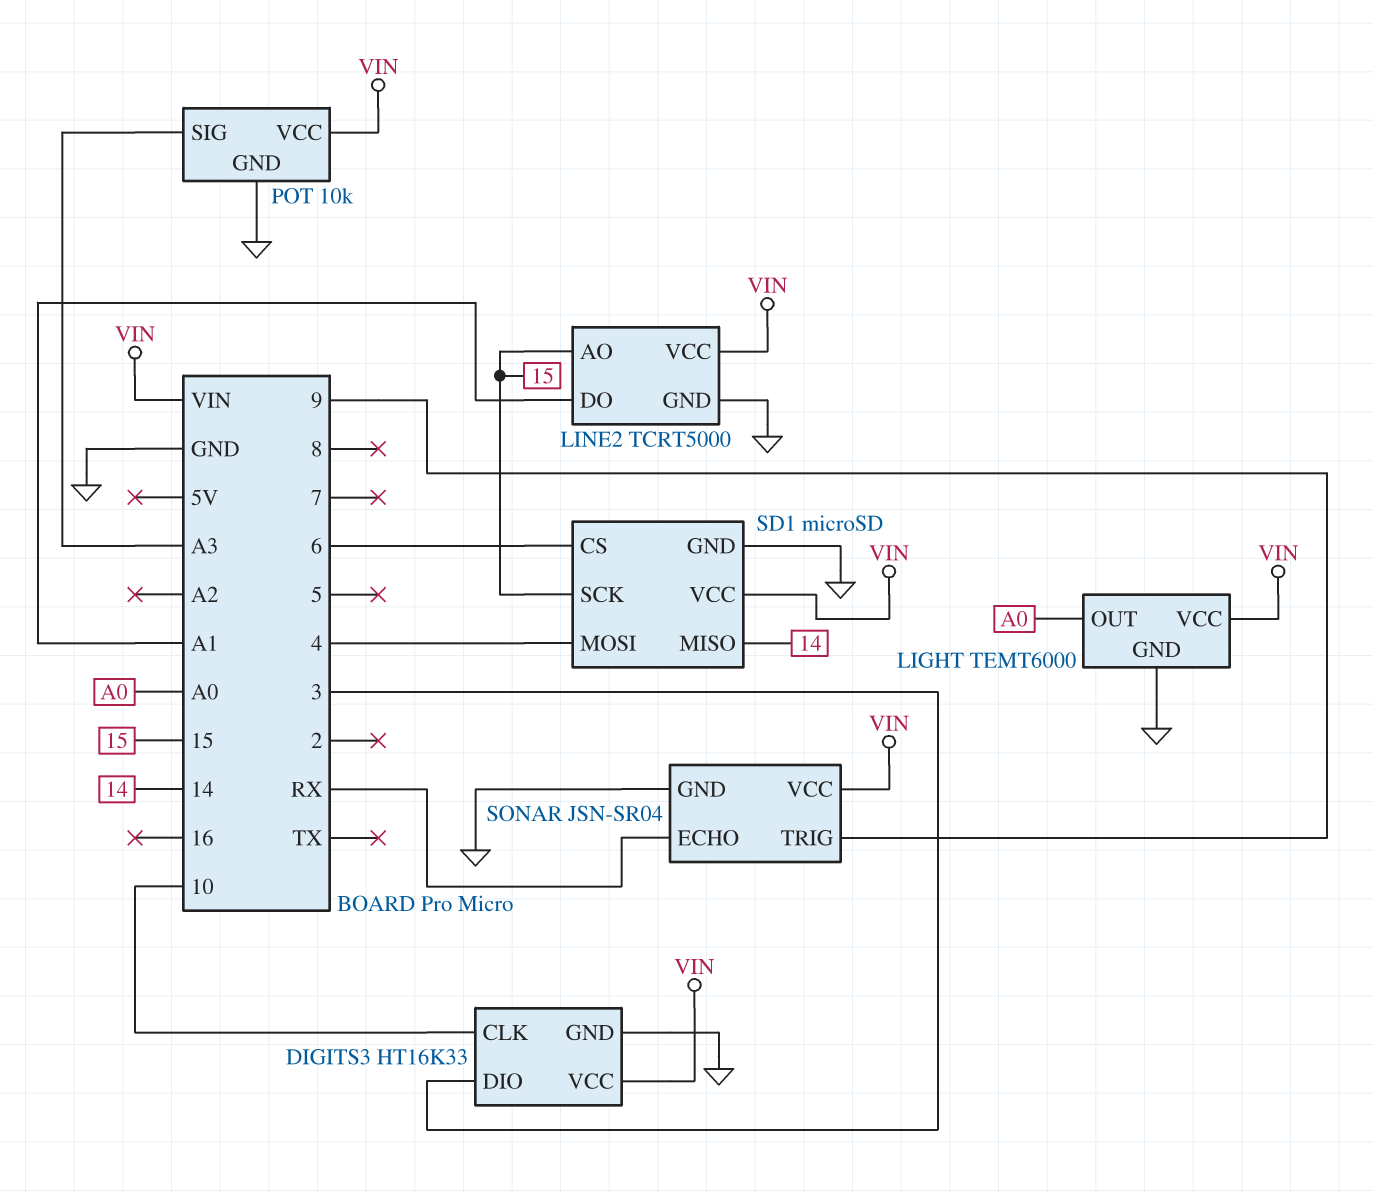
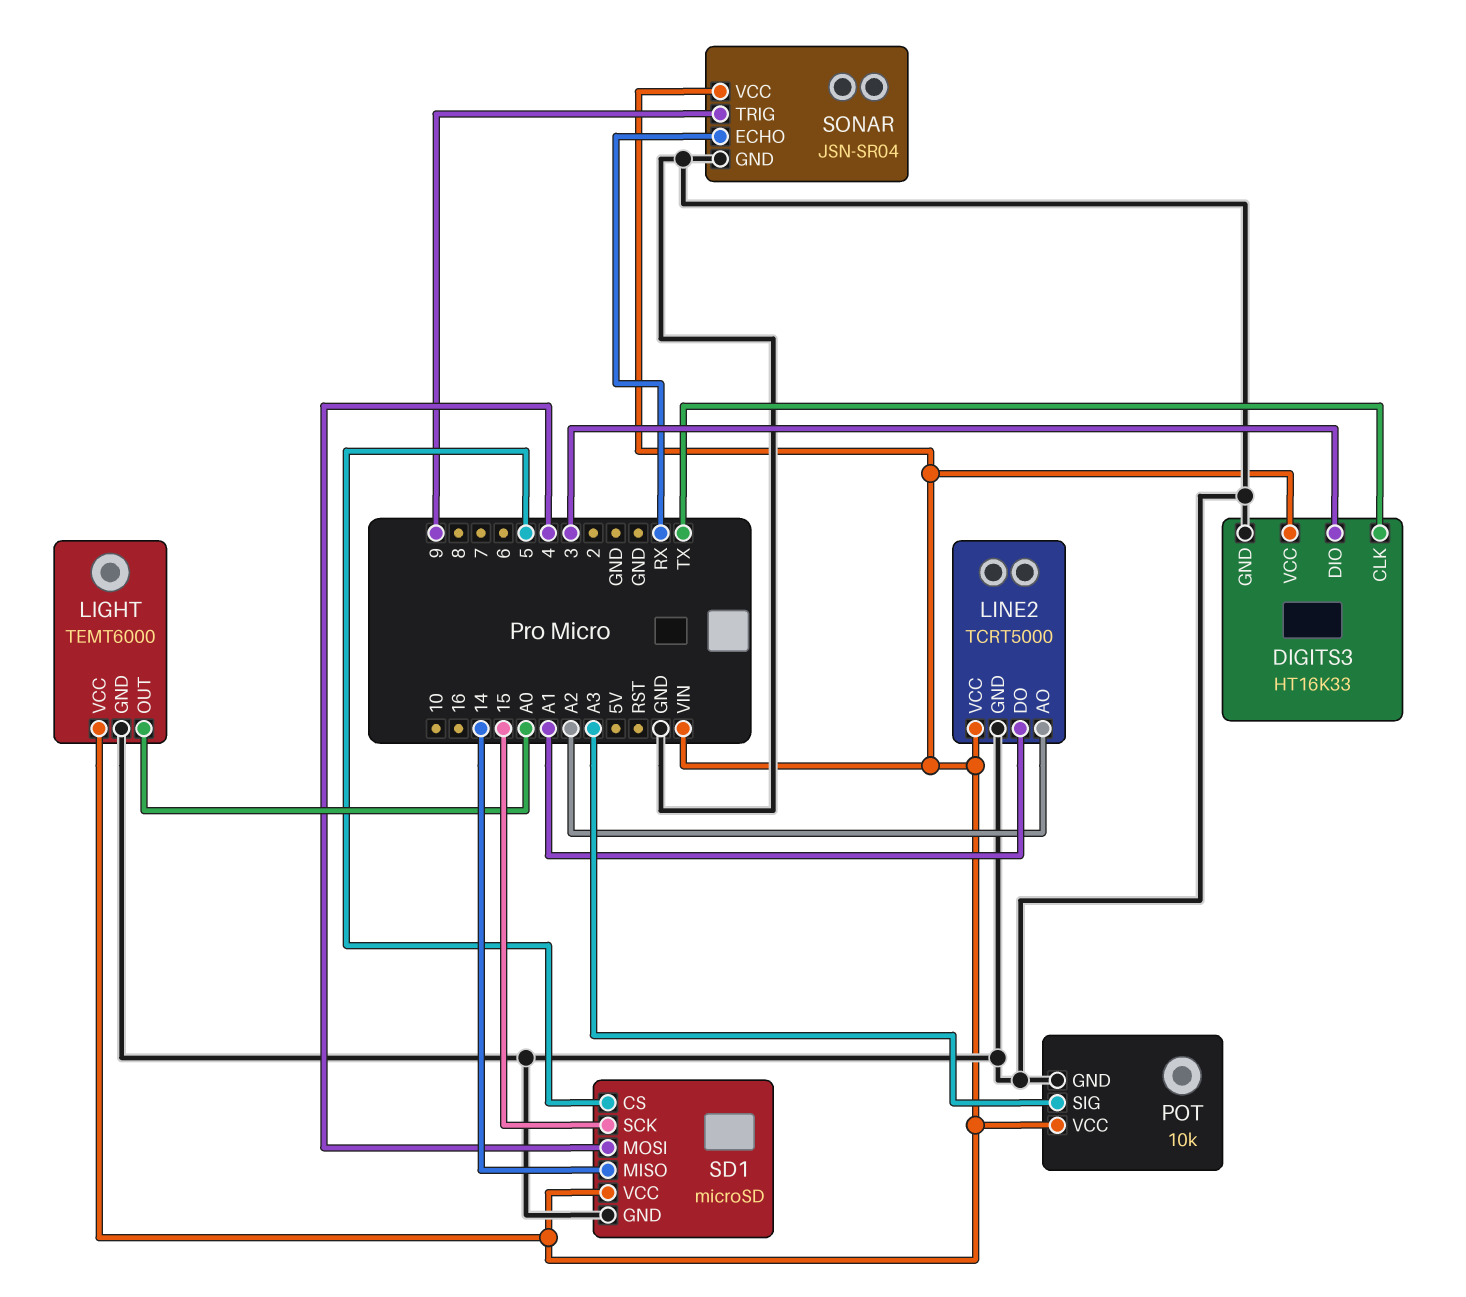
DIGITS3 pin CLK: 10 -> TX
LINE2 pin AO: 15 -> A2
SD1 pin CS: 6 -> 5

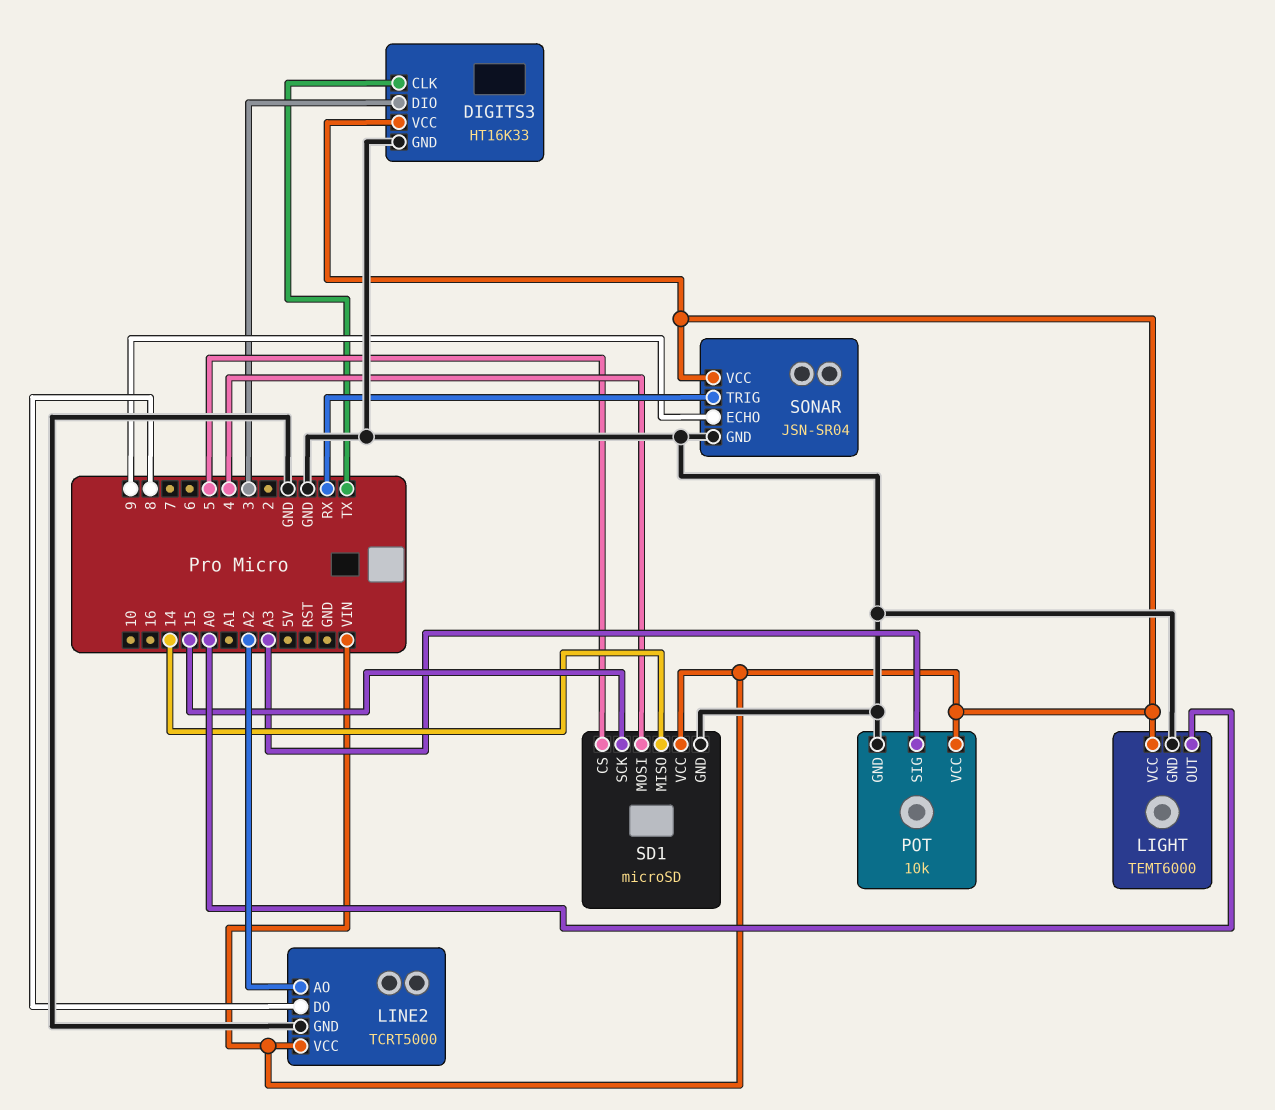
LINE2 pin DO: A1 -> 8
SONAR pin ECHO: RX -> 9
SONAR pin TRIG: 9 -> RX

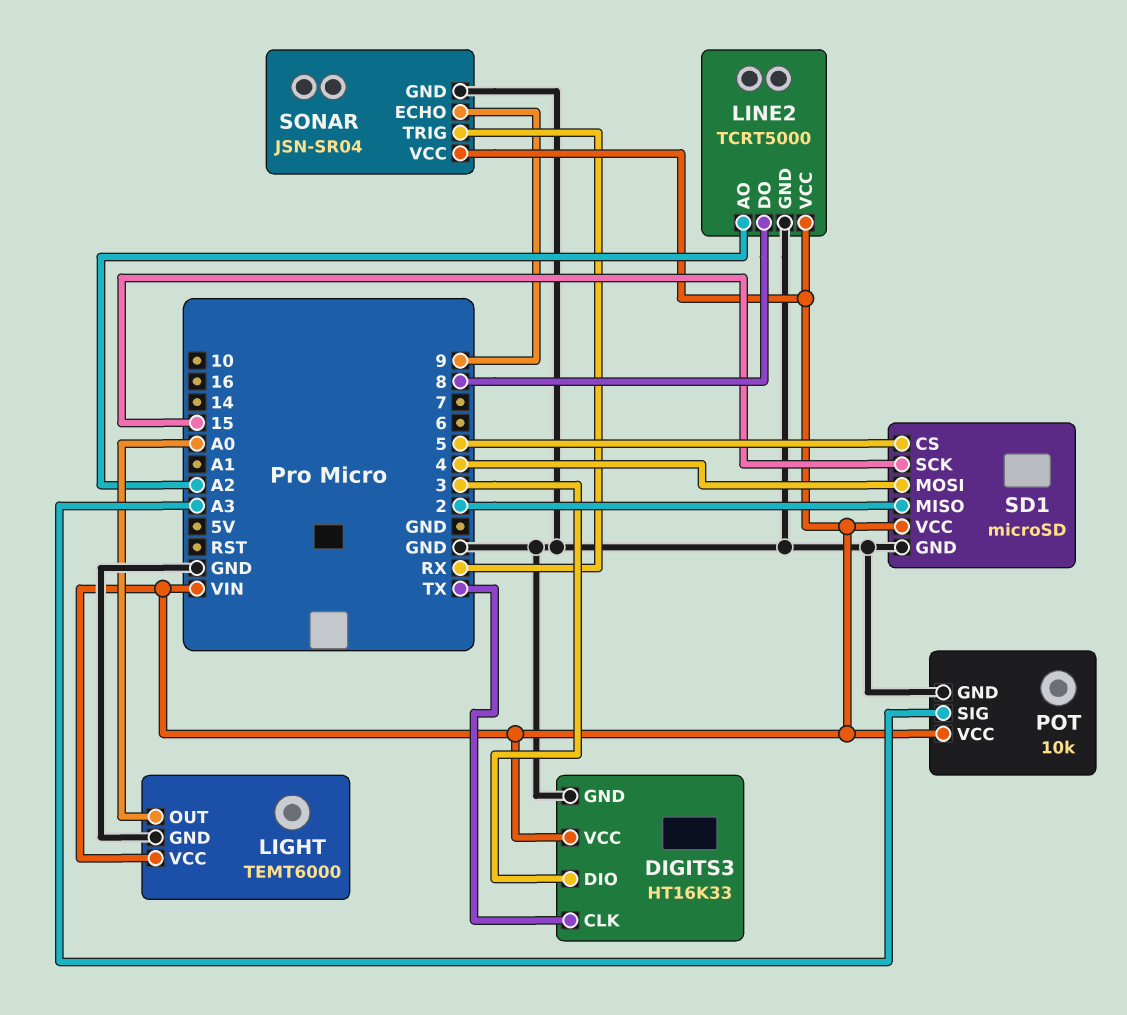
SD1 pin MISO: 14 -> 2

